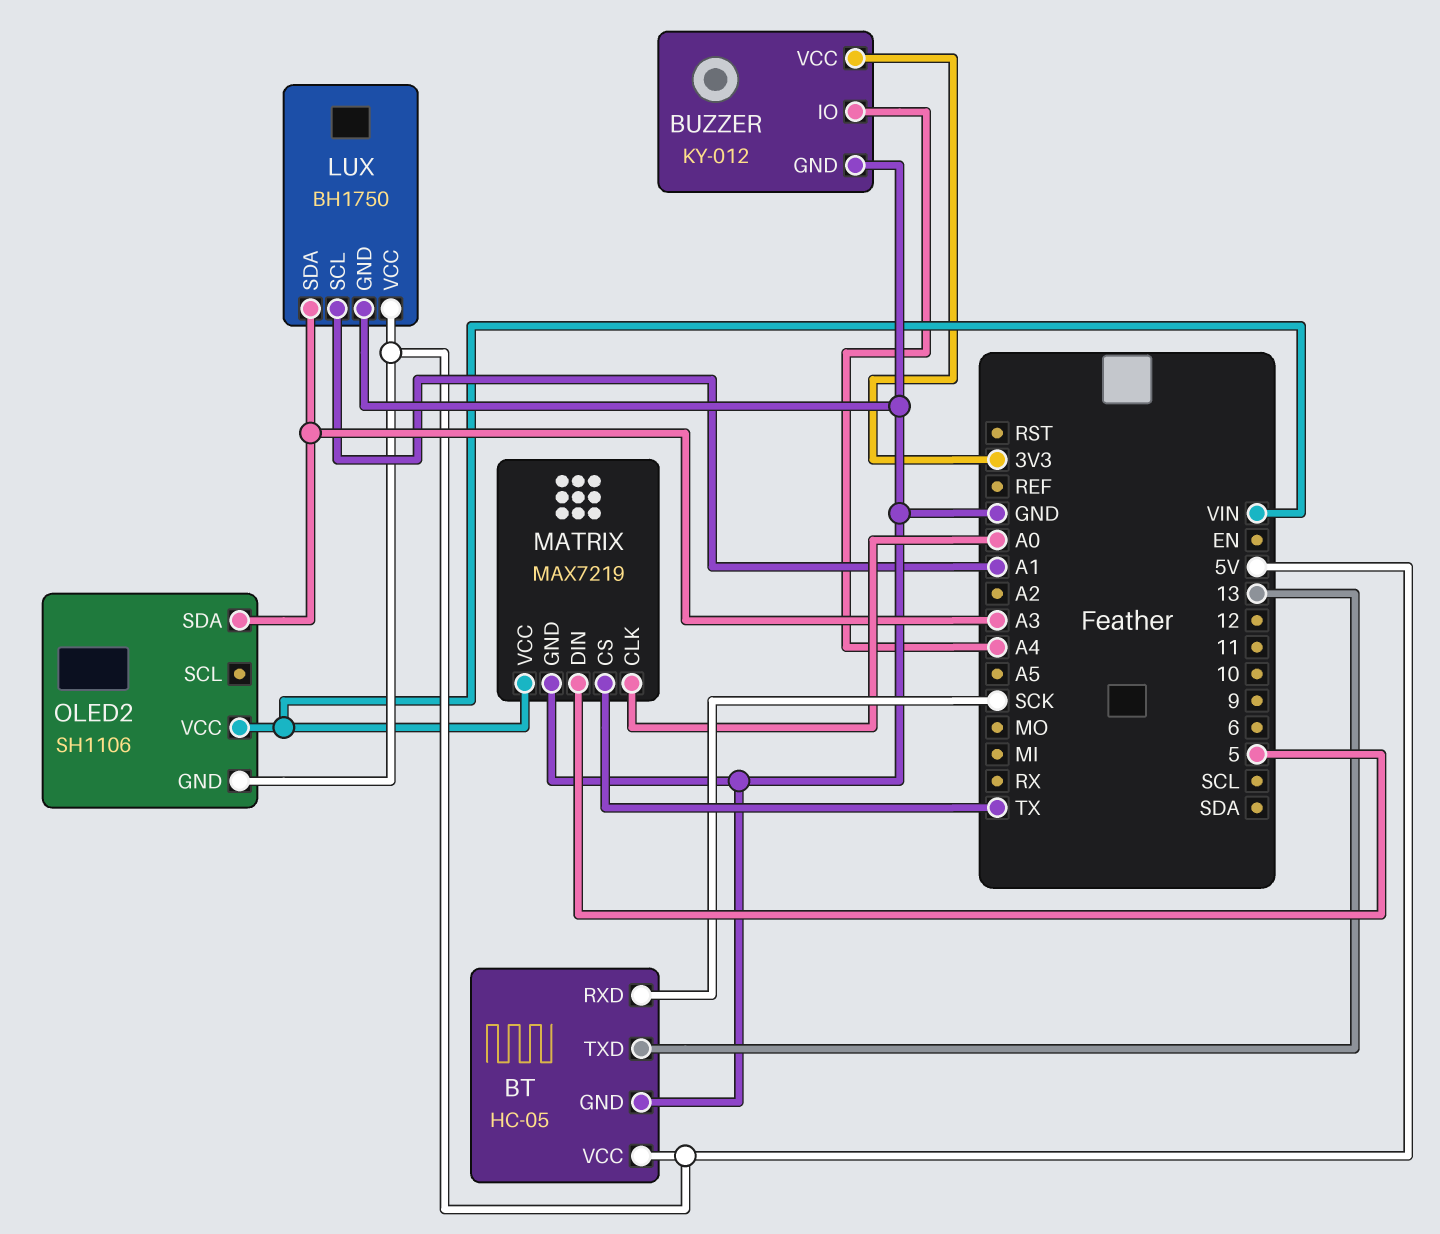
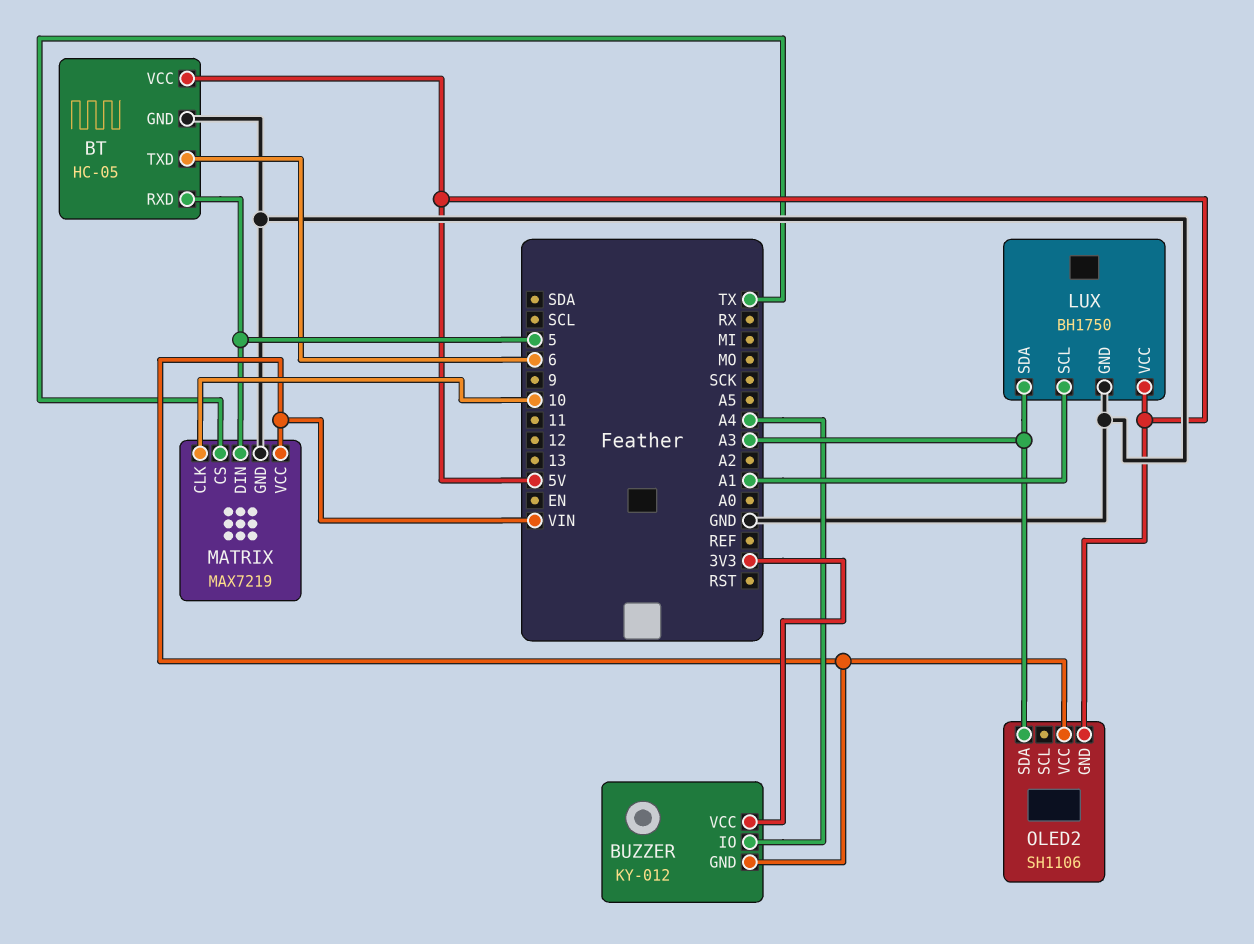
BT pin RXD: SCK -> 5
BT pin TXD: 13 -> 6
BUZZER pin GND: GND -> VIN
MATRIX pin CLK: A0 -> 10

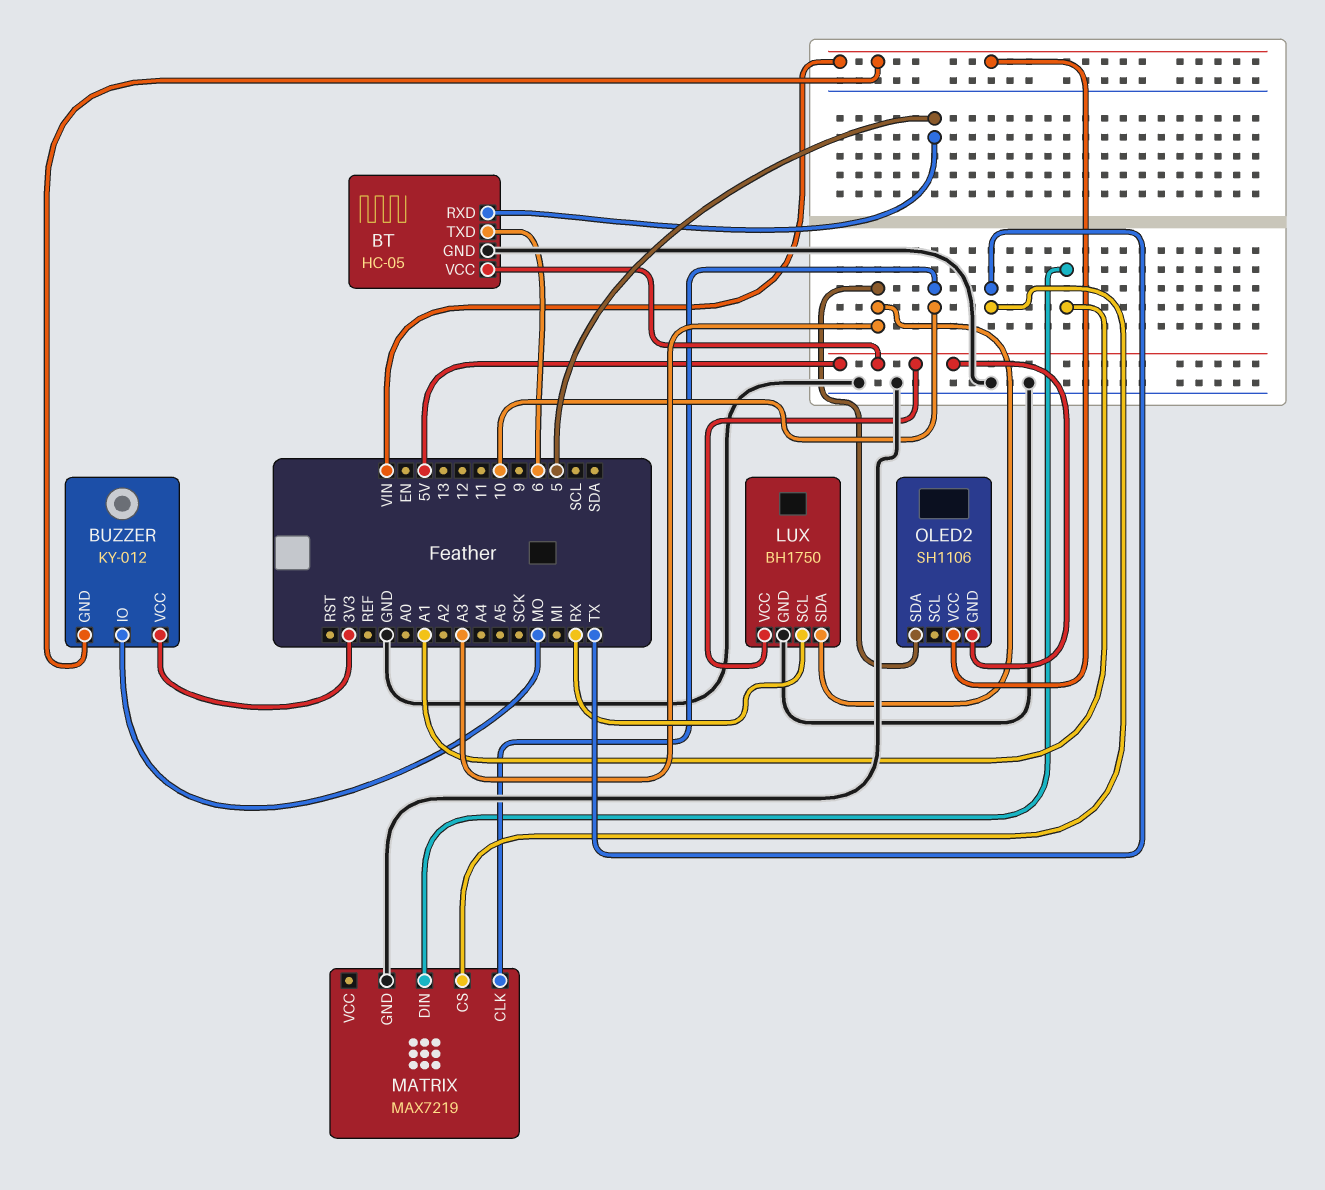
BUZZER pin IO: A4 -> MO
LUX pin SCL: A1 -> RX
MATRIX pin DIN: 5 -> A1
MATRIX pin VCC: VIN -> none

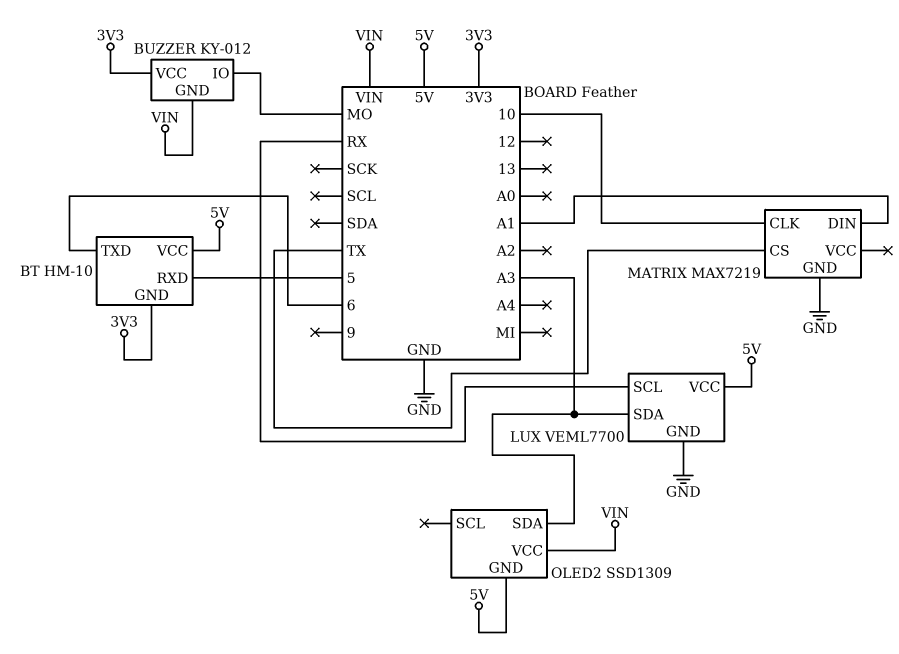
BT: HC-05 -> HM-10
BT pin GND: GND -> 3V3
LUX: BH1750 -> VEML7700
OLED2: SH1106 -> SSD1309

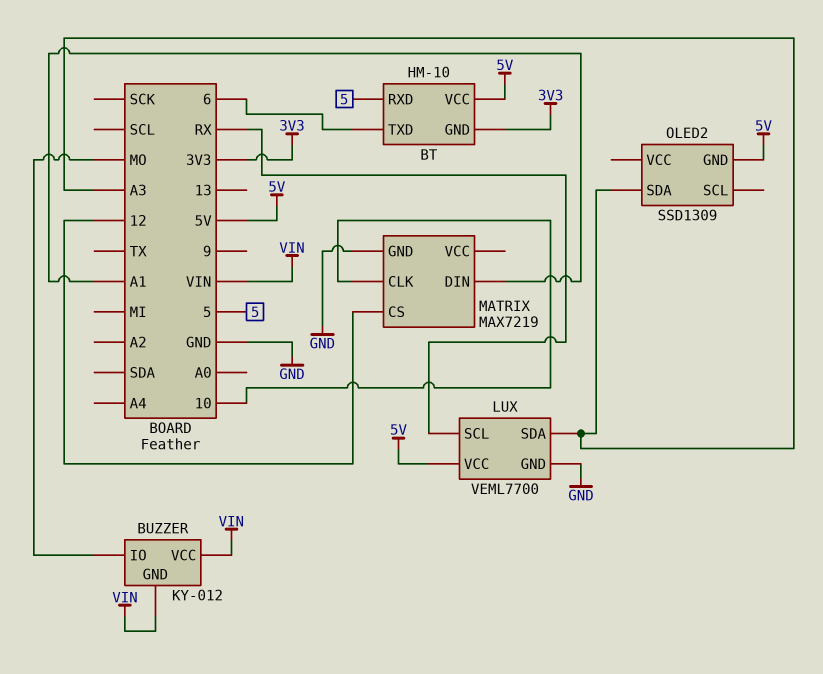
BUZZER pin VCC: 3V3 -> VIN
MATRIX pin CS: TX -> 12
OLED2 pin VCC: VIN -> none

